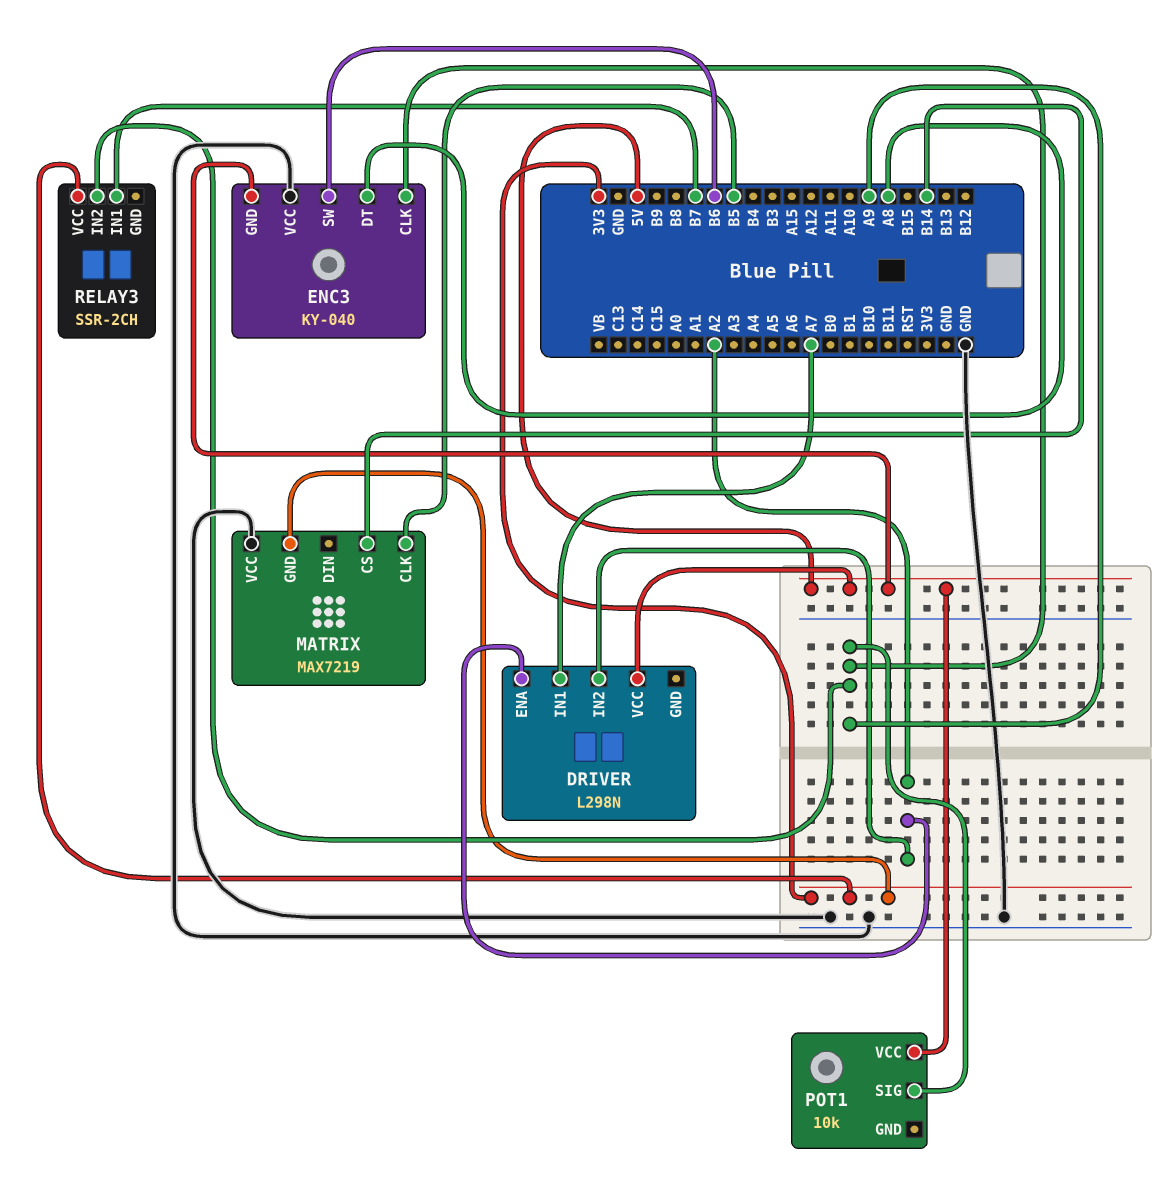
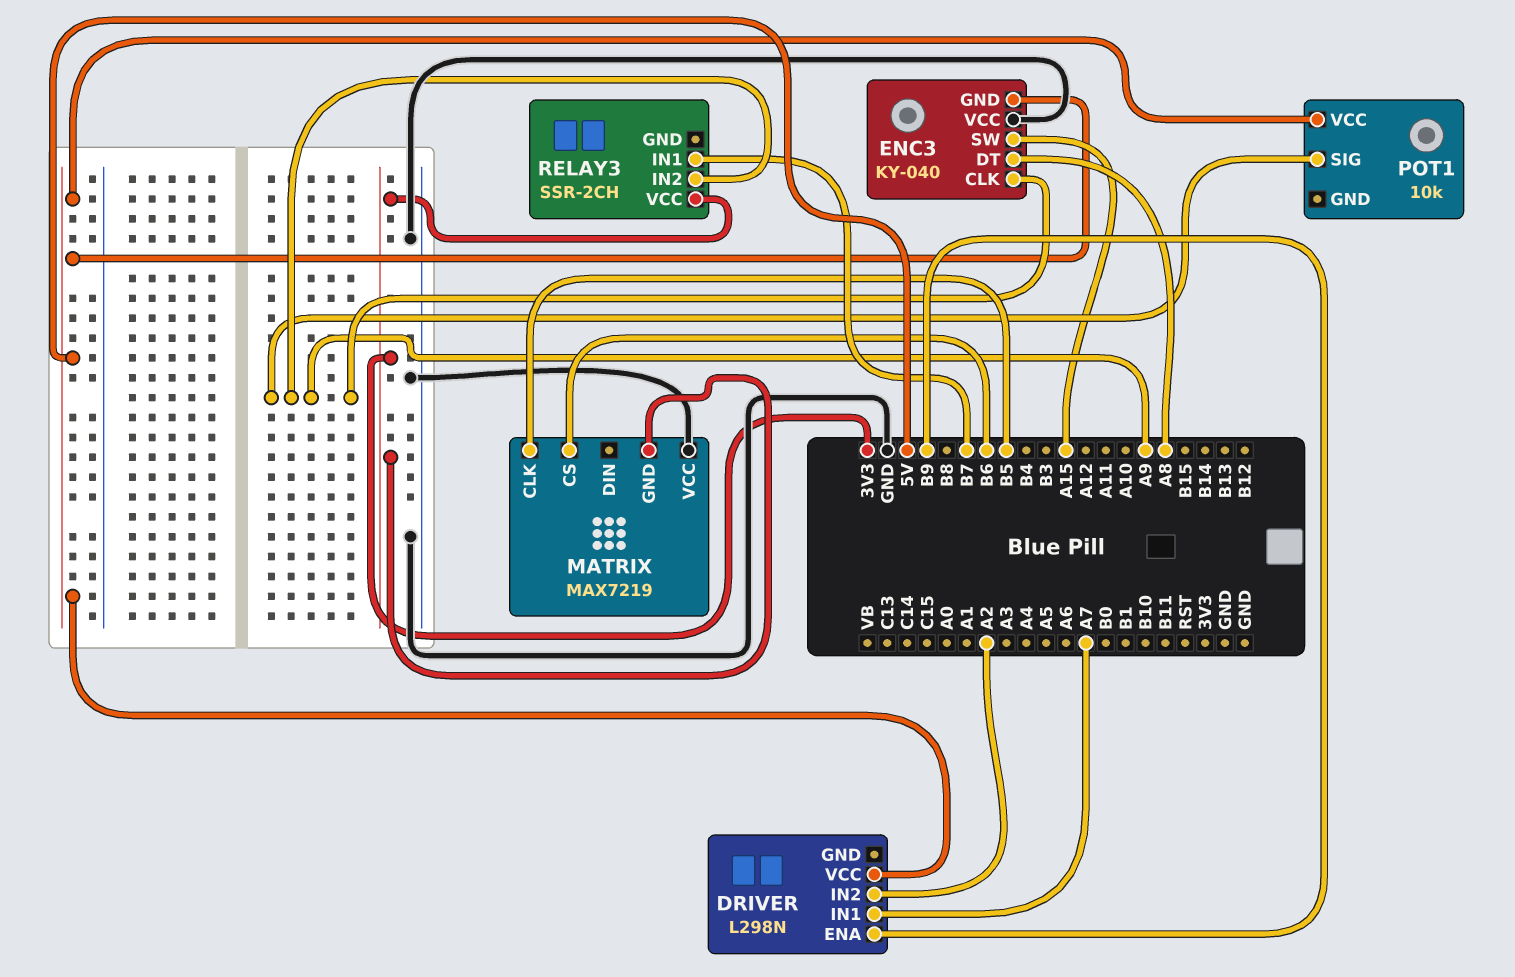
DRIVER pin ENA: A2 -> B9
ENC3 pin SW: B6 -> A15
MATRIX pin CS: B14 -> B6

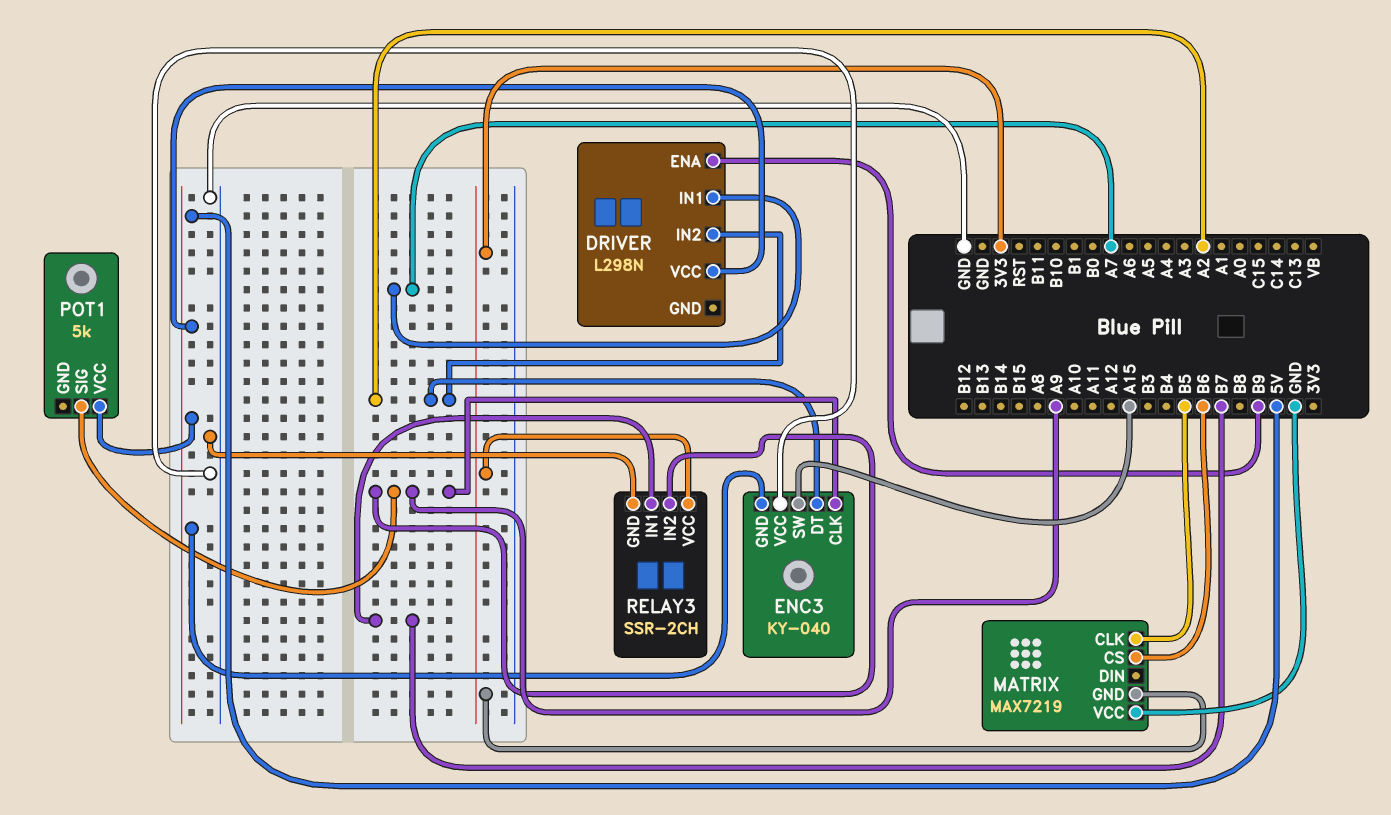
ENC3 pin DT: A8 -> A2
POT1: 10k -> 5k
RELAY3 pin GND: none -> GND

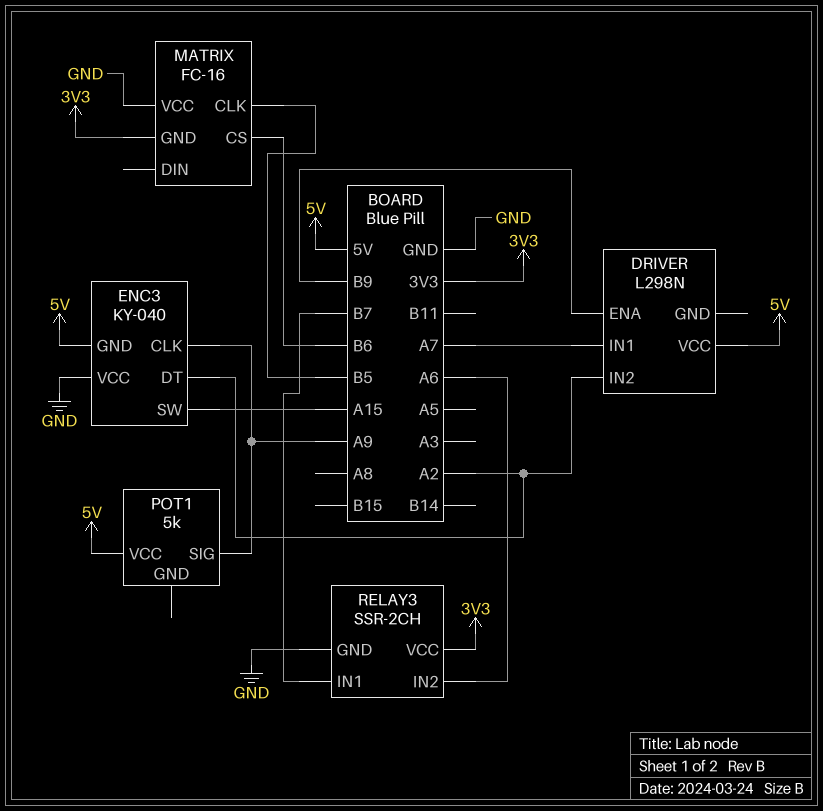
MATRIX: MAX7219 -> FC-16
RELAY3 pin IN2: A9 -> A6

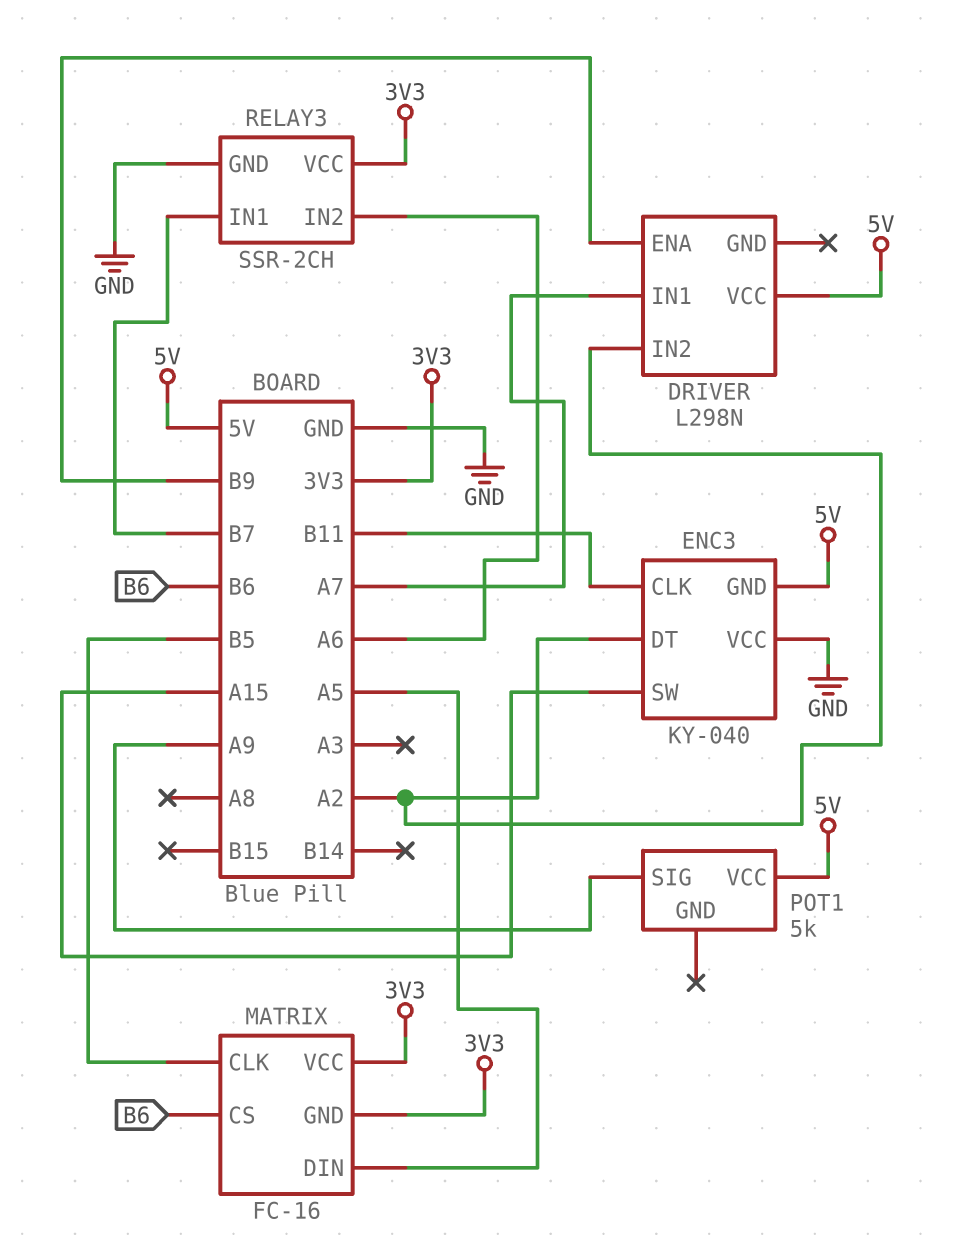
ENC3 pin CLK: A9 -> B11
MATRIX pin DIN: none -> A5
MATRIX pin VCC: GND -> 3V3

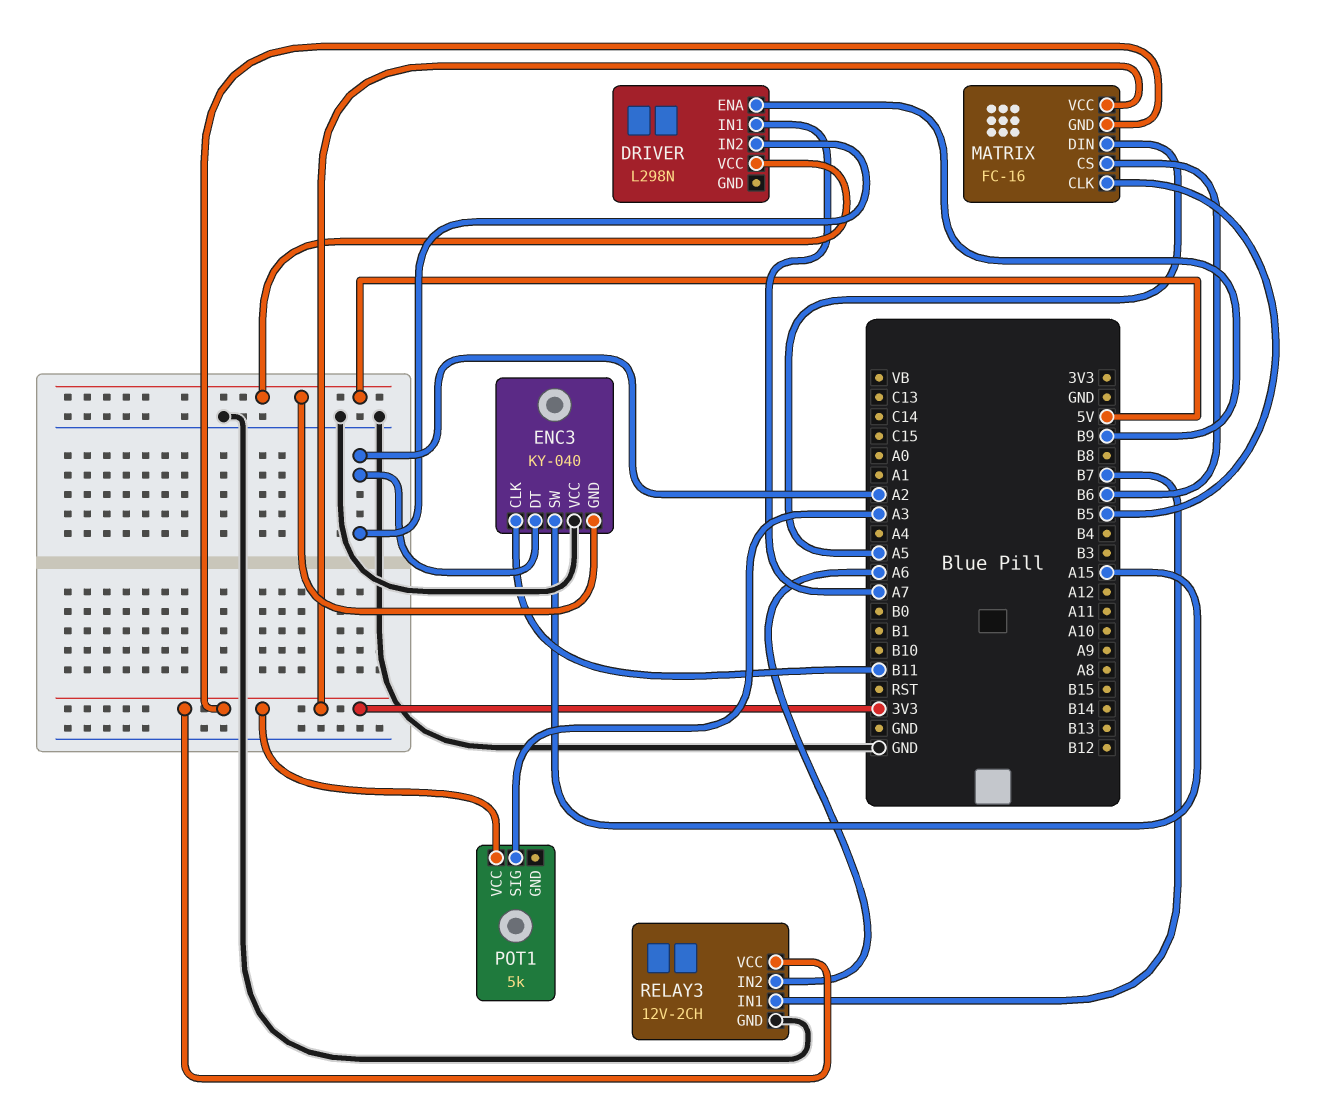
POT1 pin SIG: A9 -> A3
POT1 pin VCC: 5V -> 3V3
RELAY3: SSR-2CH -> 12V-2CH

